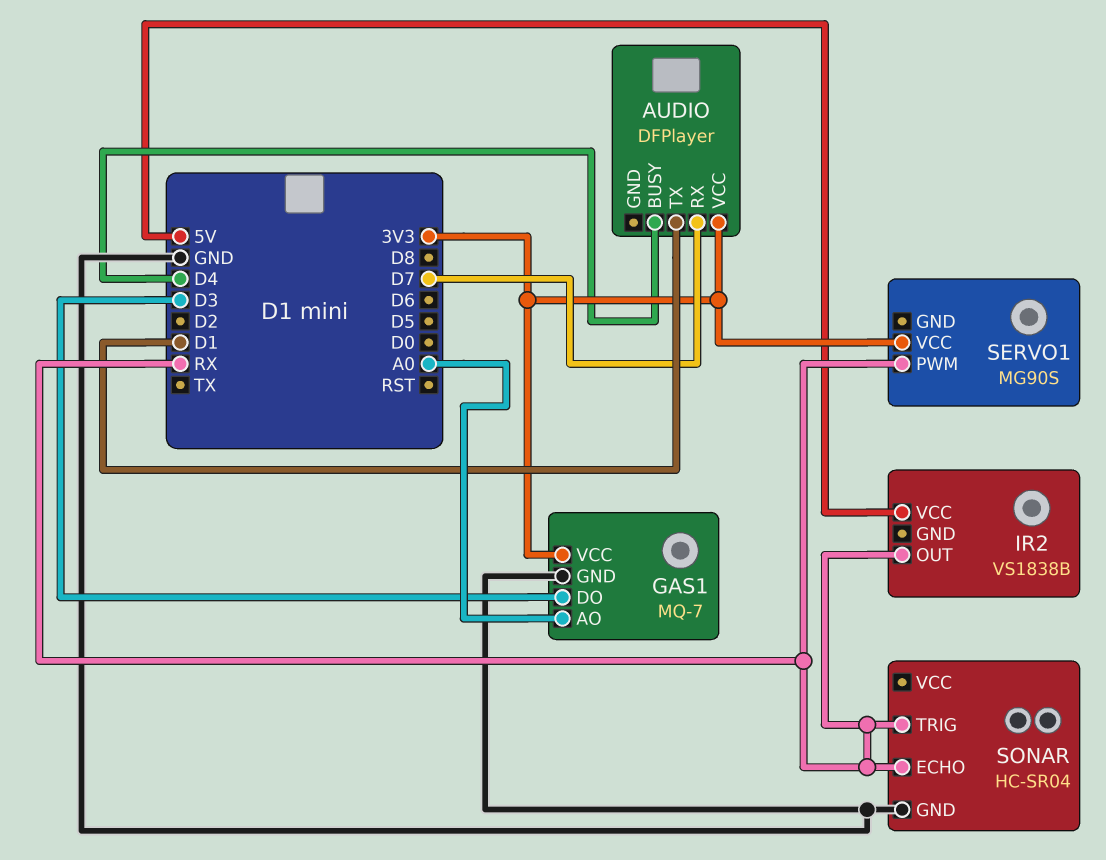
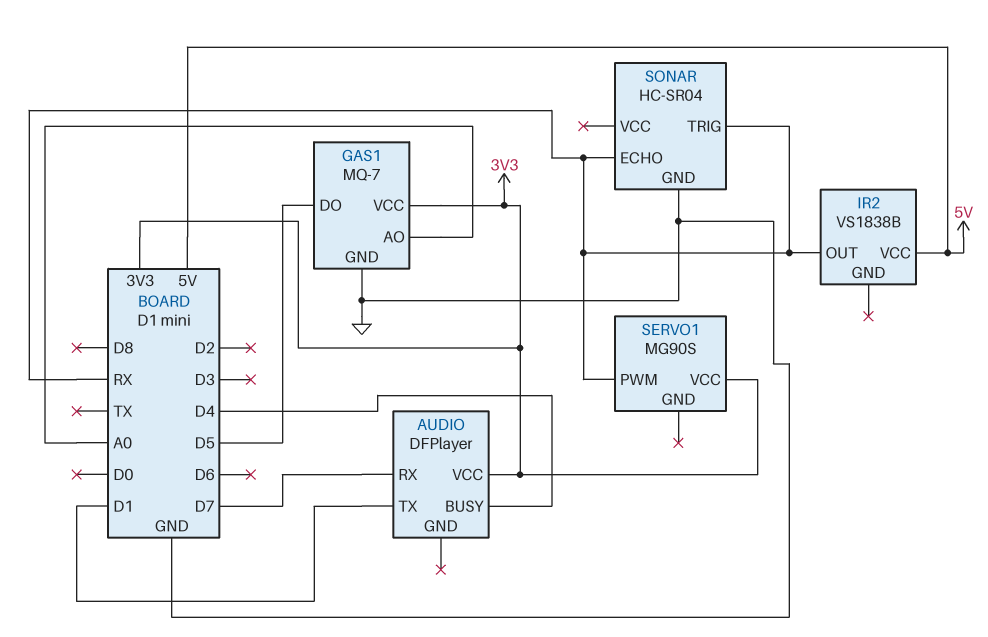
GAS1 pin DO: D3 -> D5

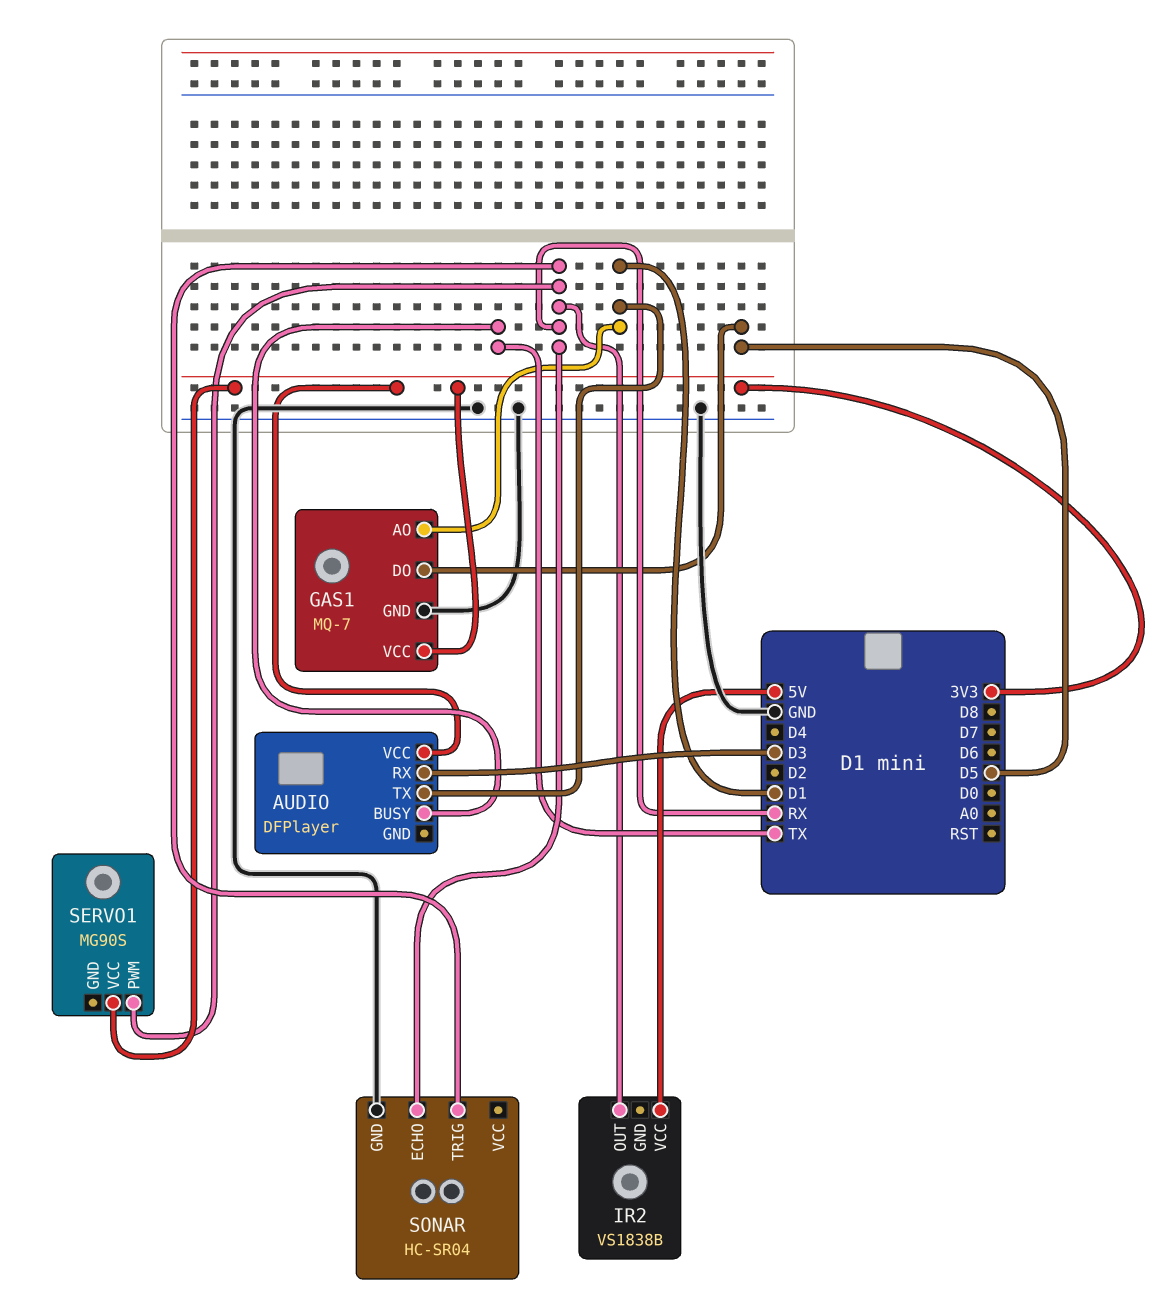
AUDIO pin BUSY: D4 -> TX
AUDIO pin RX: D7 -> D3
GAS1 pin AO: A0 -> D1

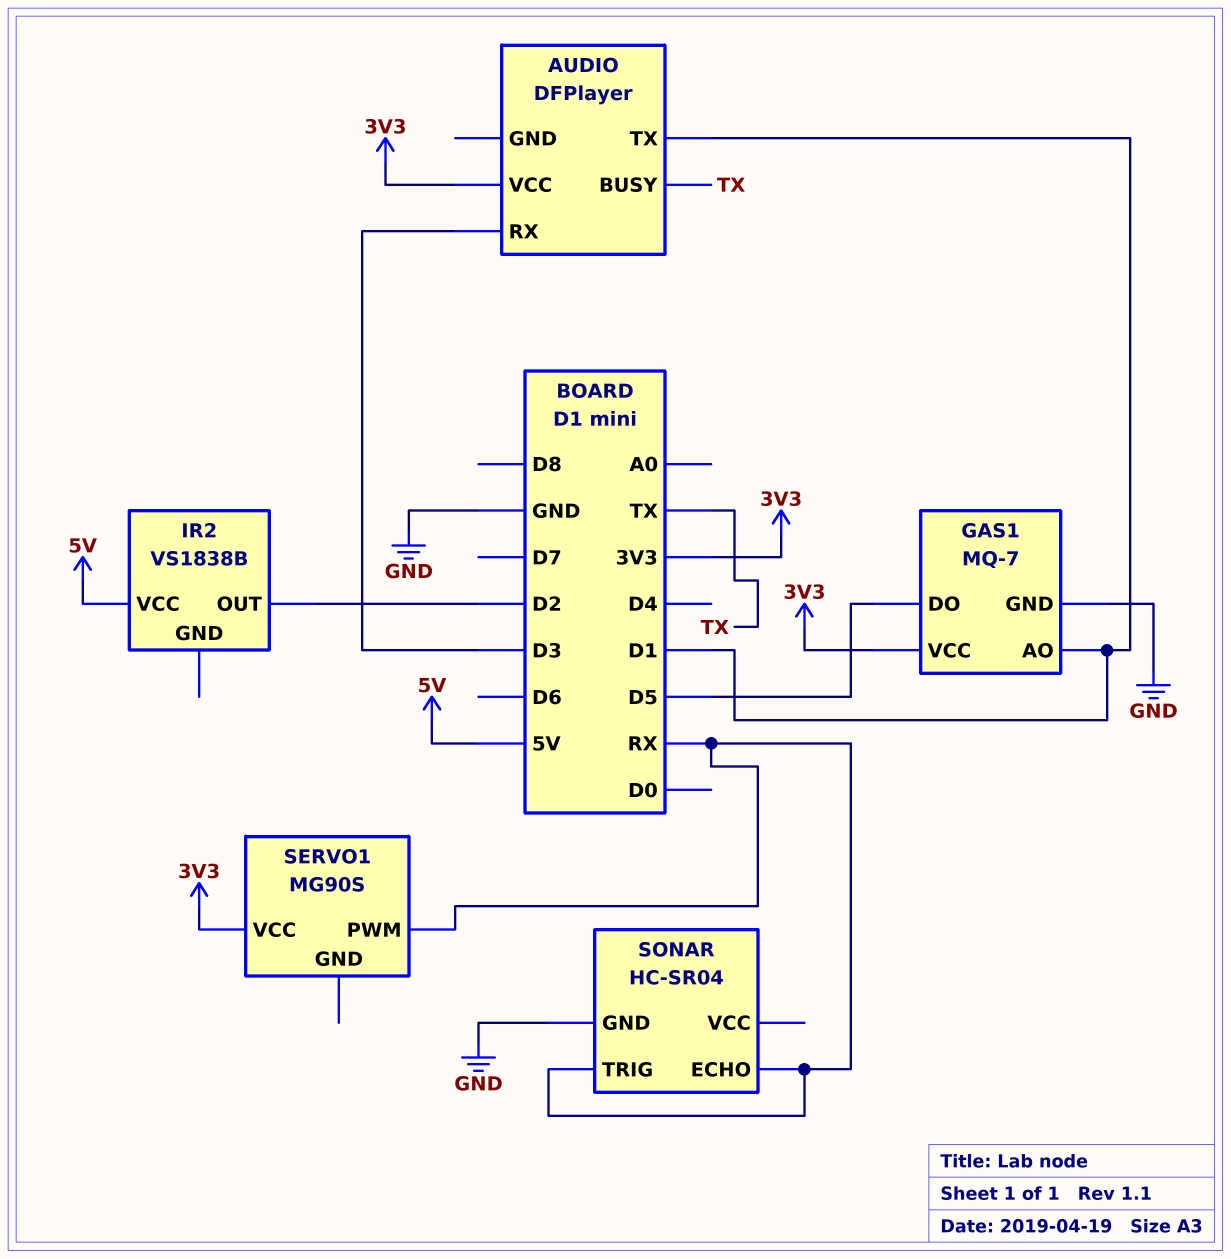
IR2 pin OUT: RX -> D2

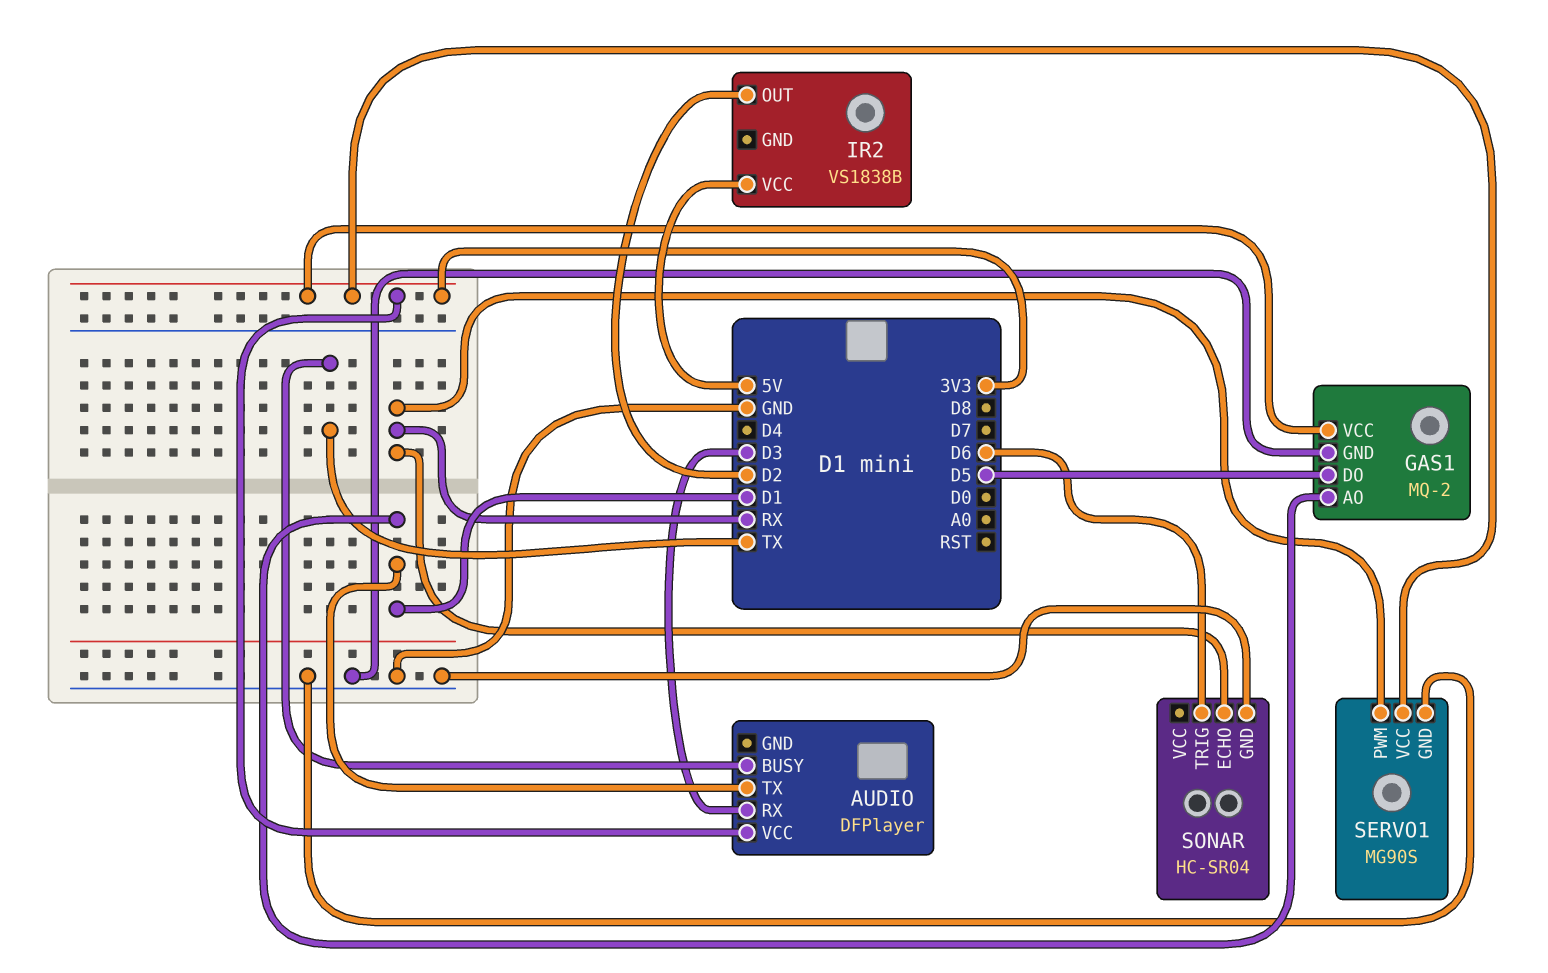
GAS1: MQ-7 -> MQ-2
SERVO1 pin GND: none -> GND
SONAR pin TRIG: RX -> D6

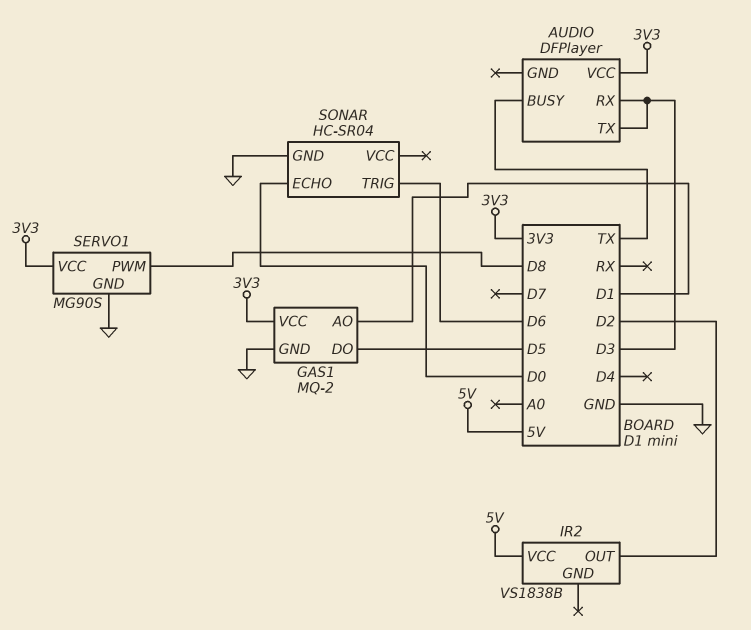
AUDIO pin TX: D1 -> D3
SERVO1 pin PWM: RX -> D8
SONAR pin ECHO: RX -> D0

